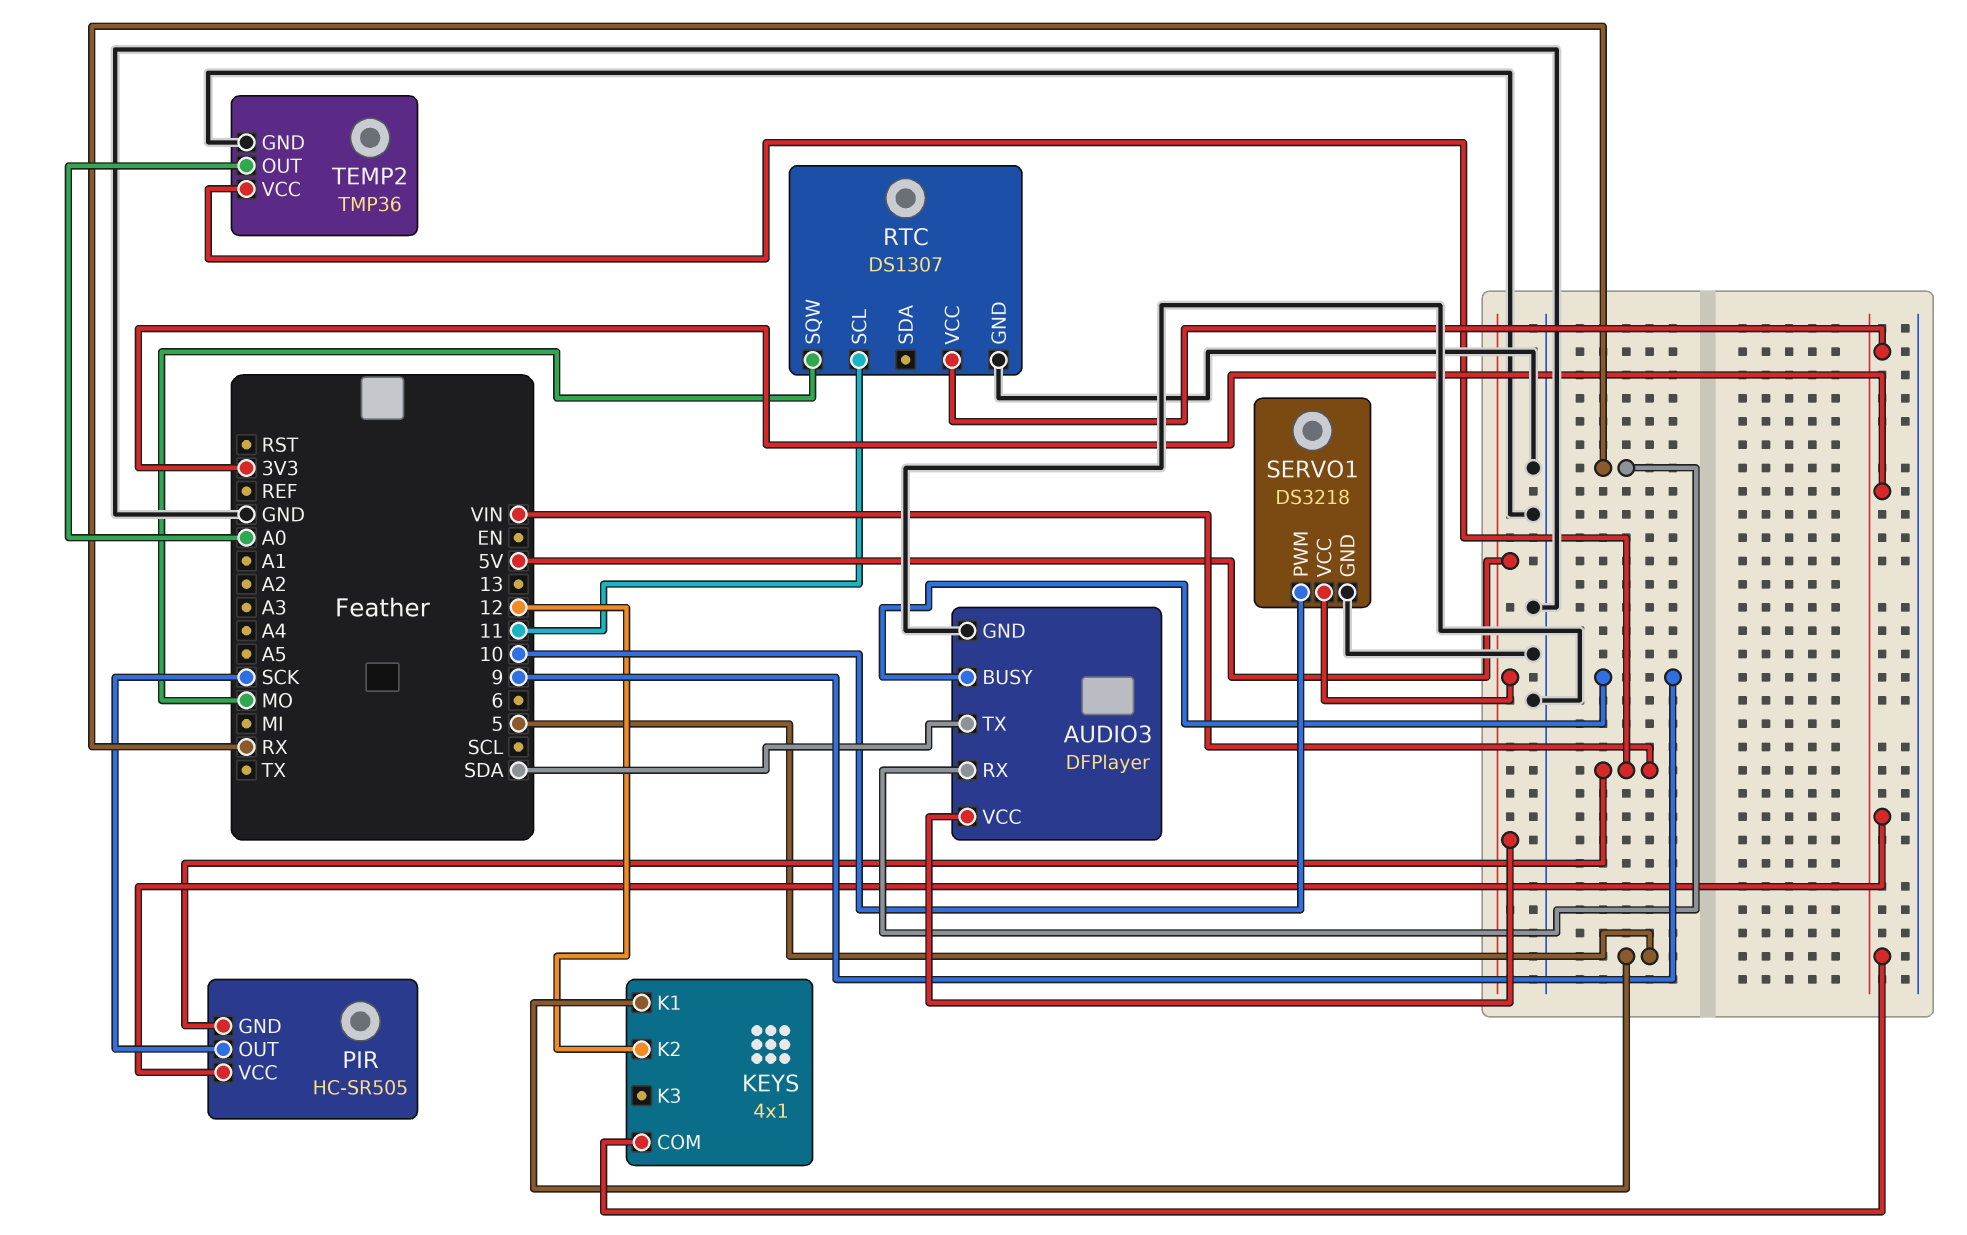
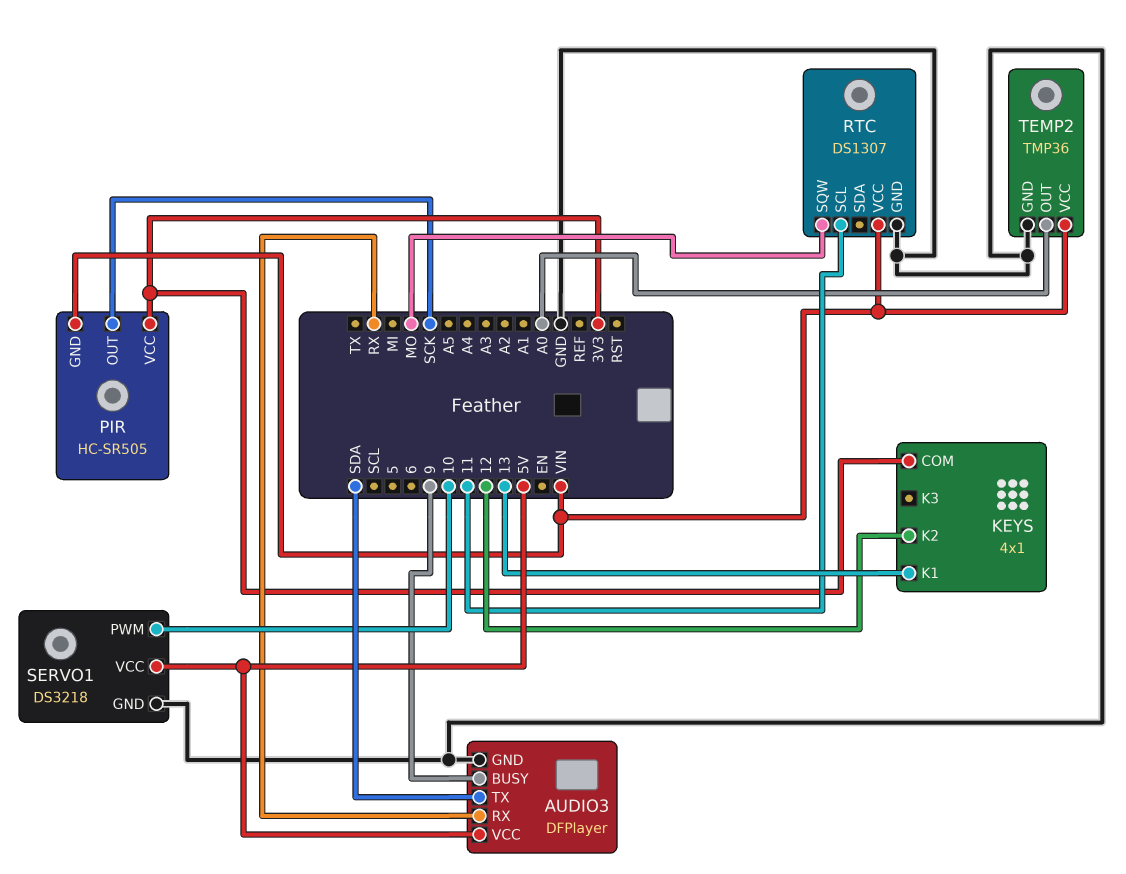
KEYS pin K1: 5 -> 13
RTC pin VCC: 3V3 -> VIN

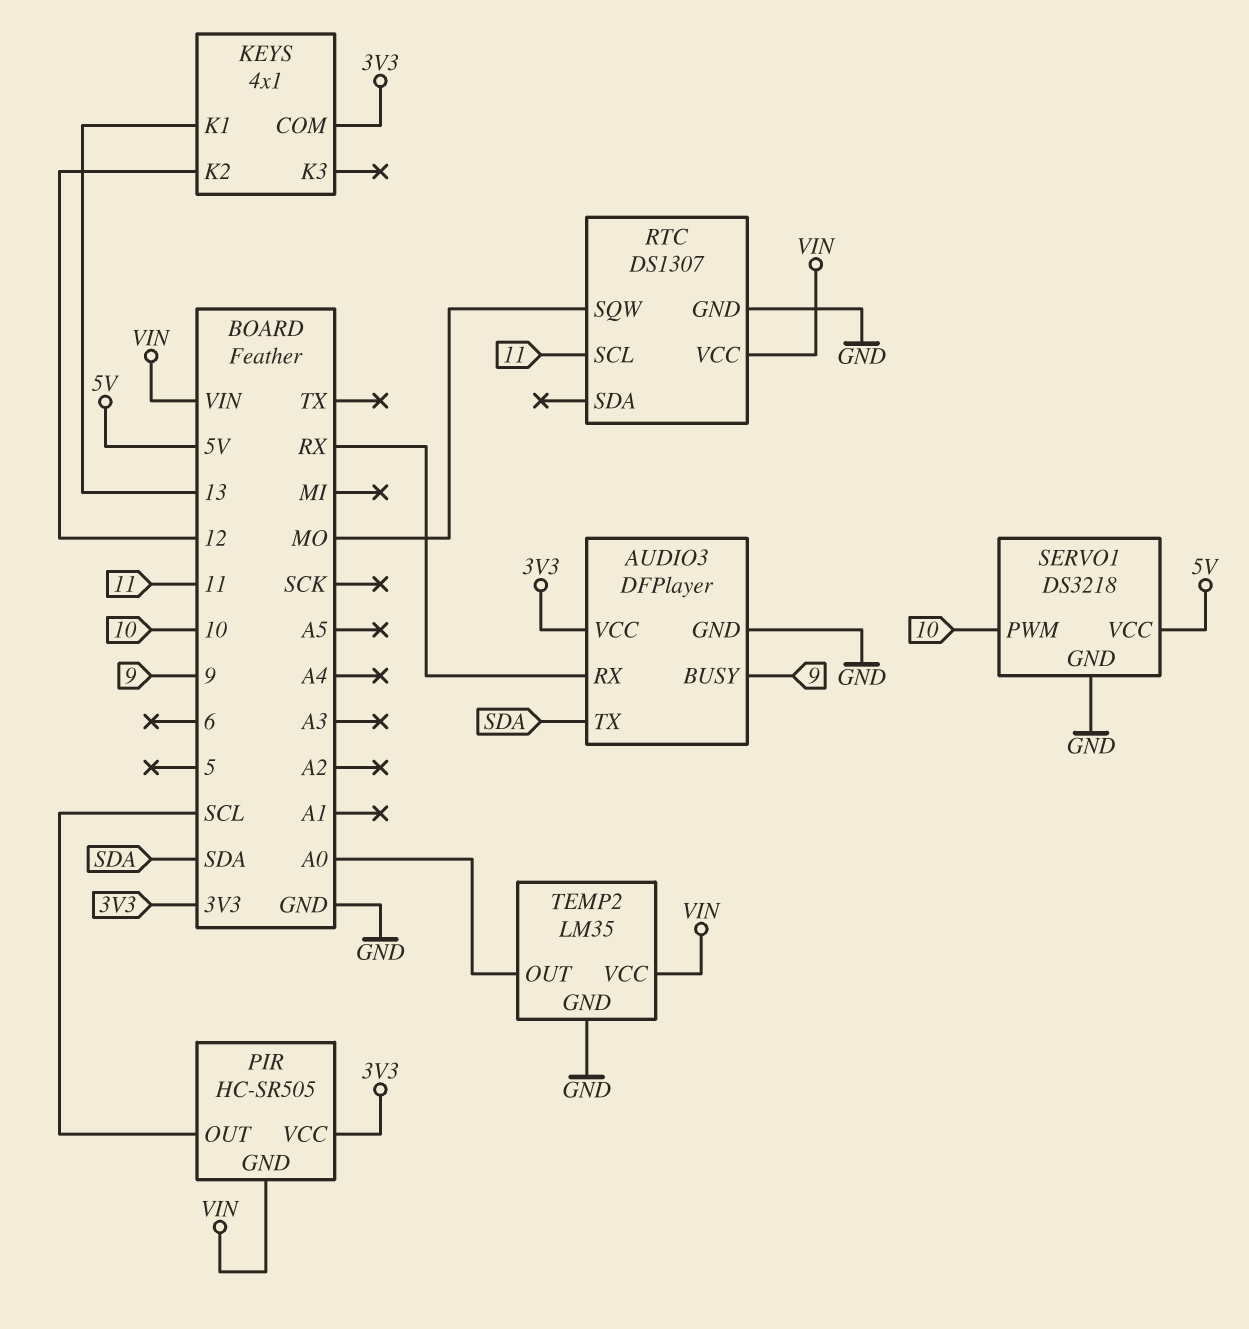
AUDIO3 pin VCC: 5V -> 3V3
PIR pin OUT: SCK -> SCL
TEMP2: TMP36 -> LM35

